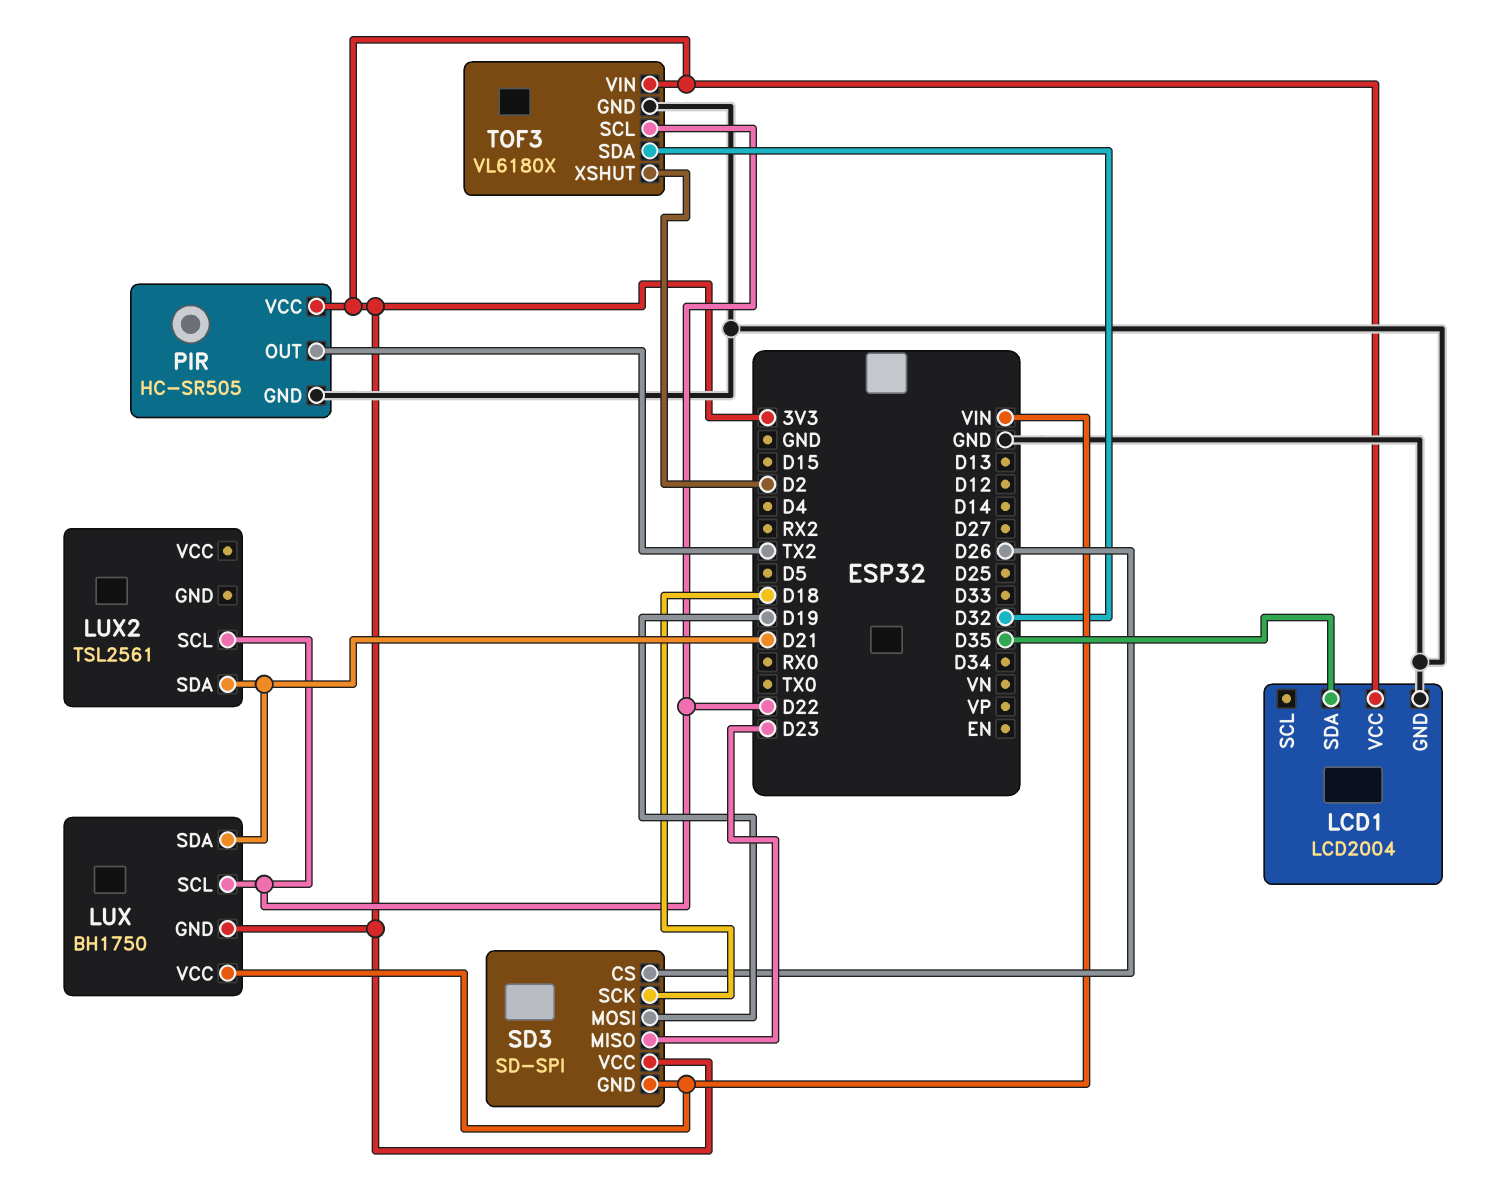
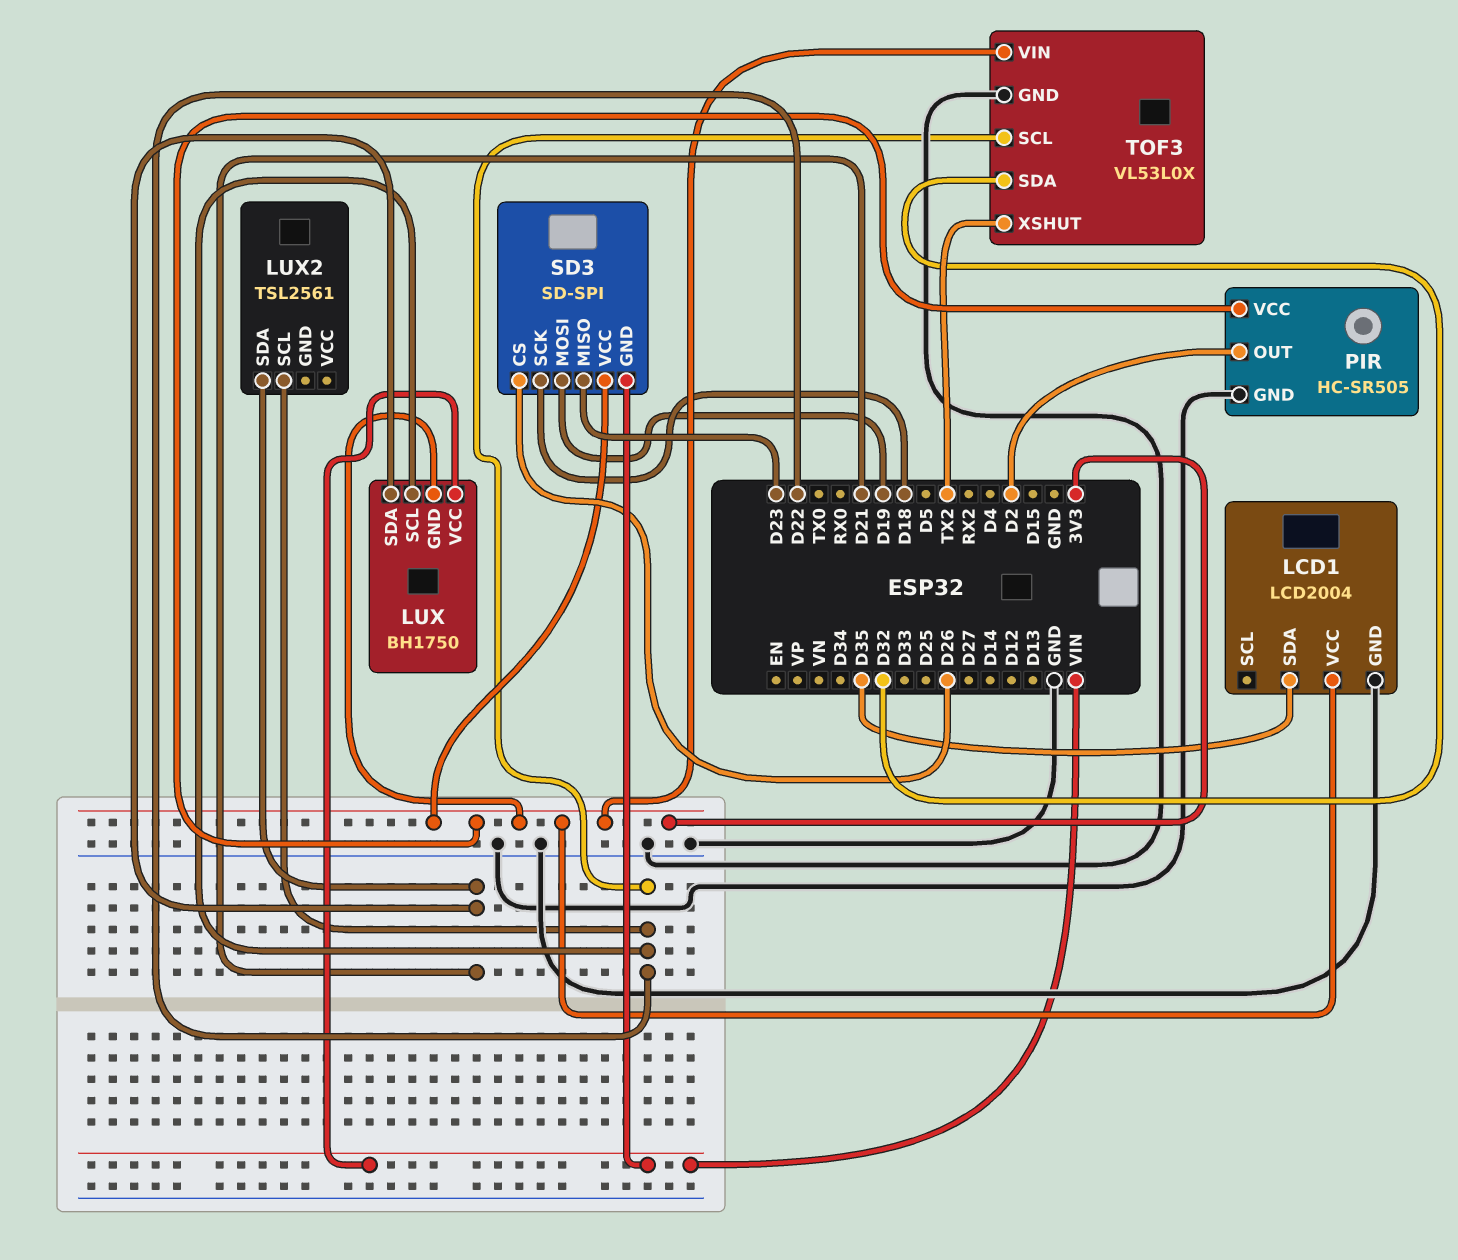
PIR pin OUT: TX2 -> D2
TOF3: VL6180X -> VL53L0X
TOF3 pin XSHUT: D2 -> TX2

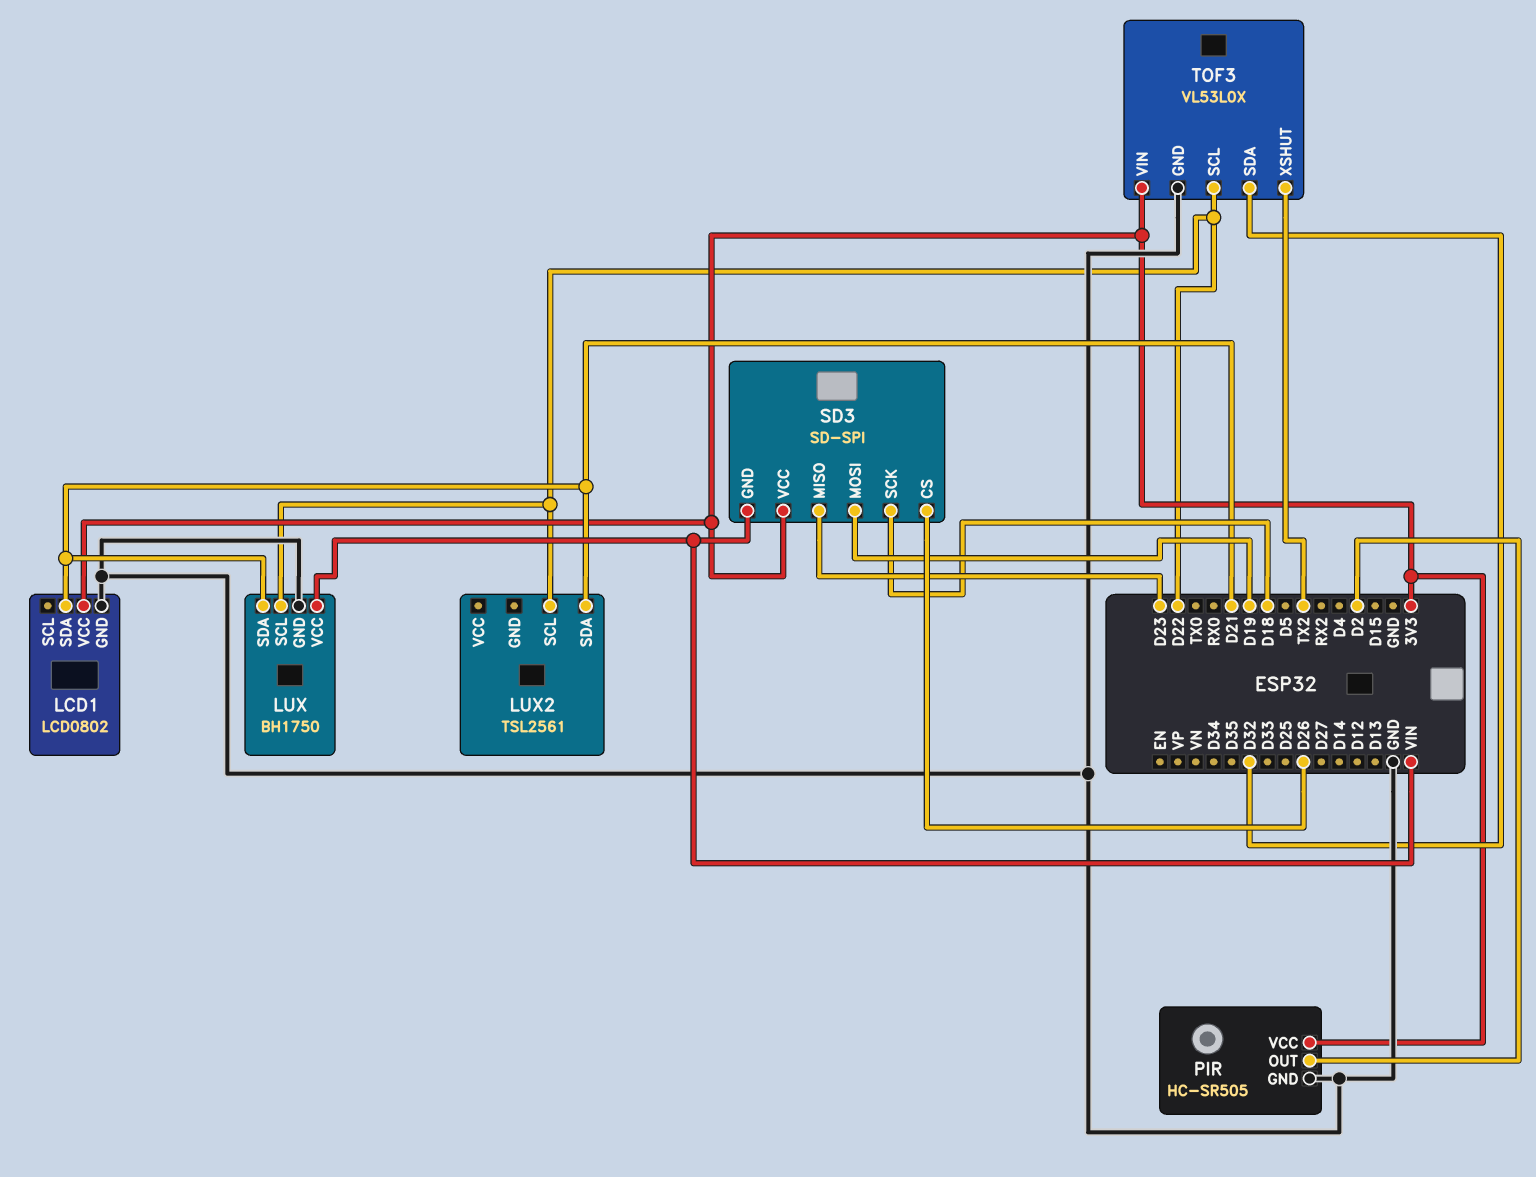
LCD1: LCD2004 -> LCD0802
LCD1 pin SDA: D35 -> D21
LUX pin GND: 3V3 -> GND

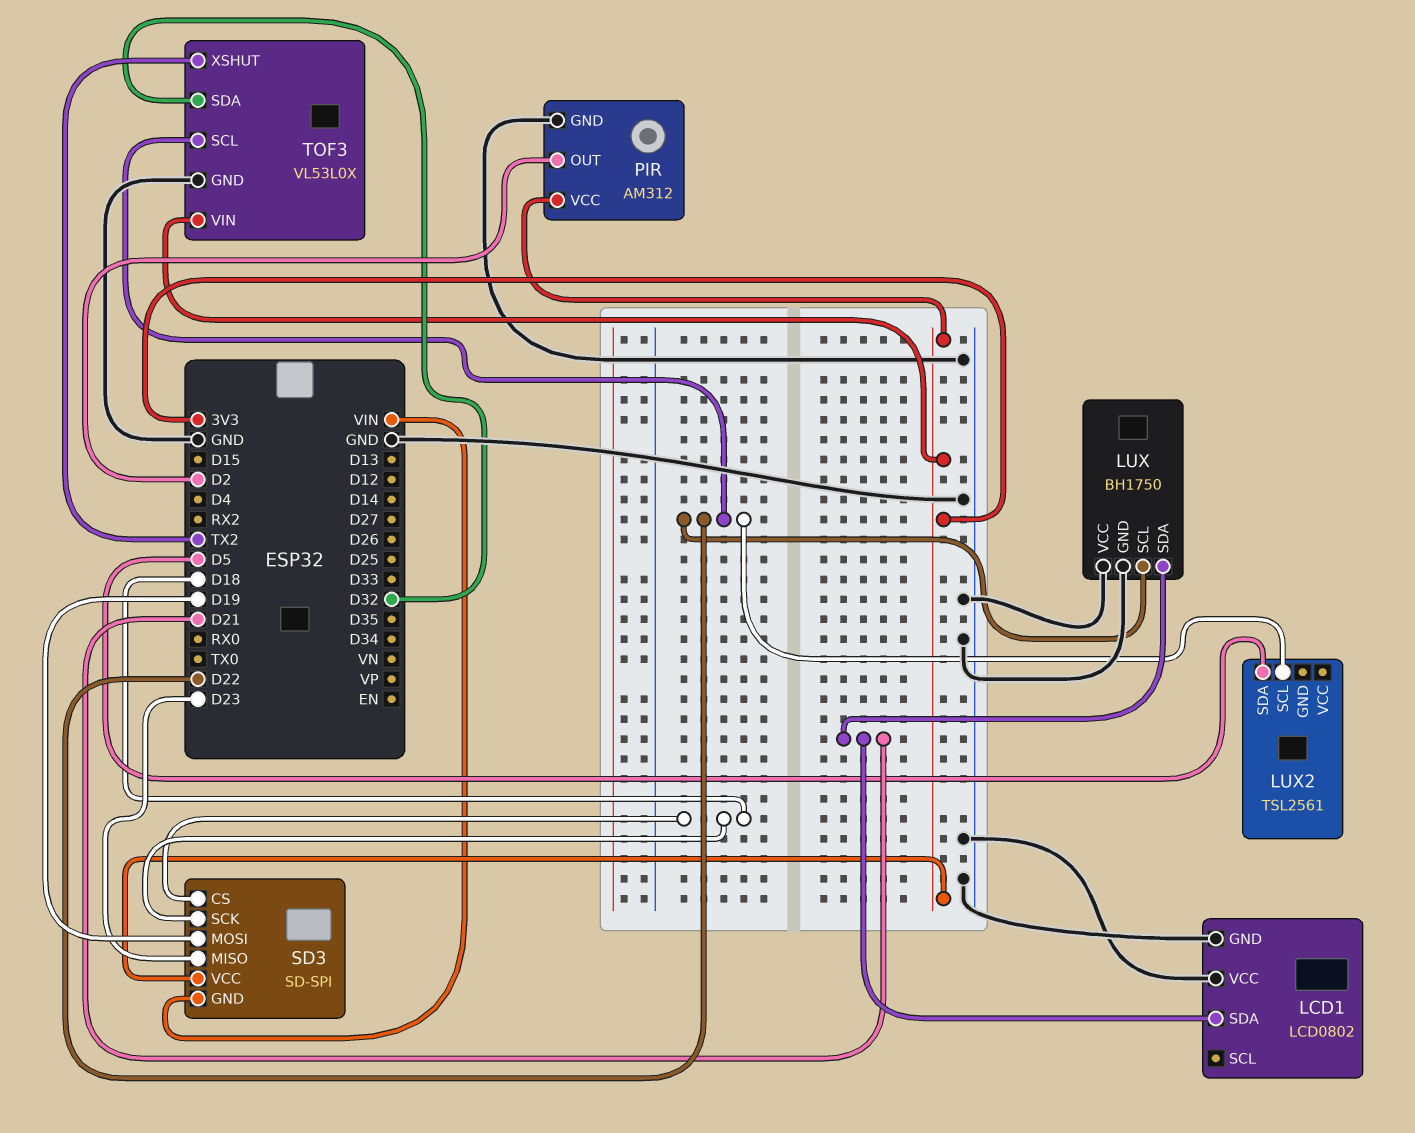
LCD1 pin VCC: 3V3 -> GND
LUX pin VCC: VIN -> GND
LUX2 pin SDA: D21 -> D5
PIR: HC-SR505 -> AM312
SD3 pin CS: D26 -> D18

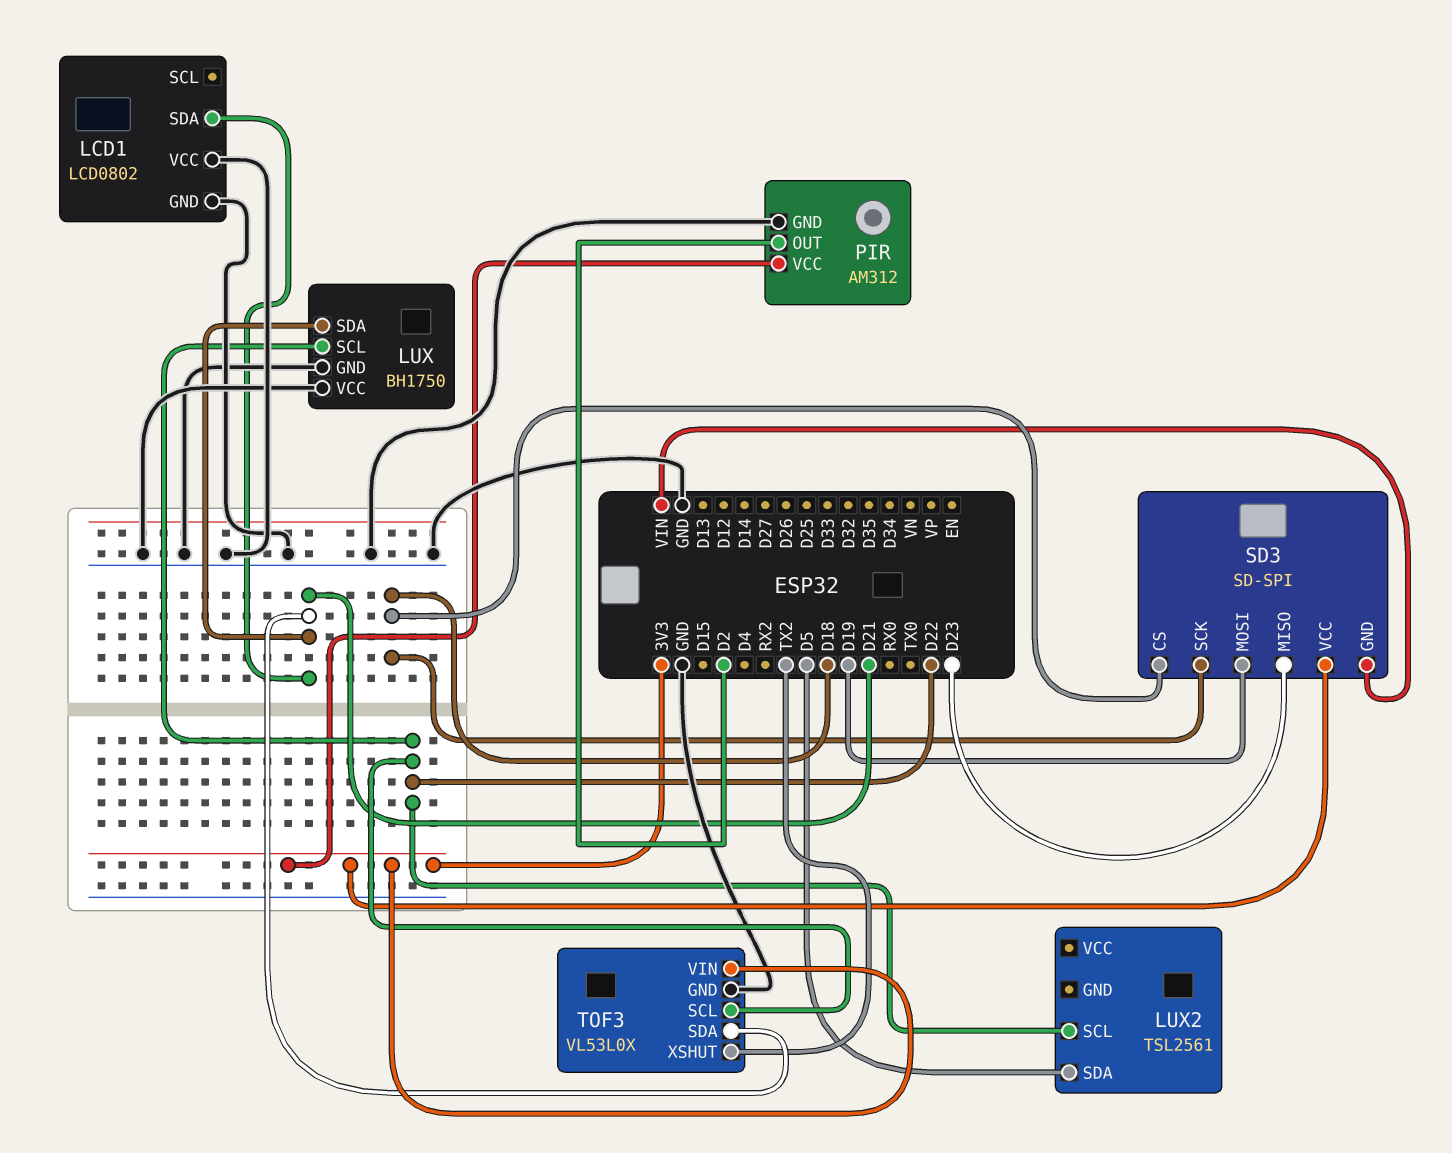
TOF3 pin SDA: D32 -> D21

